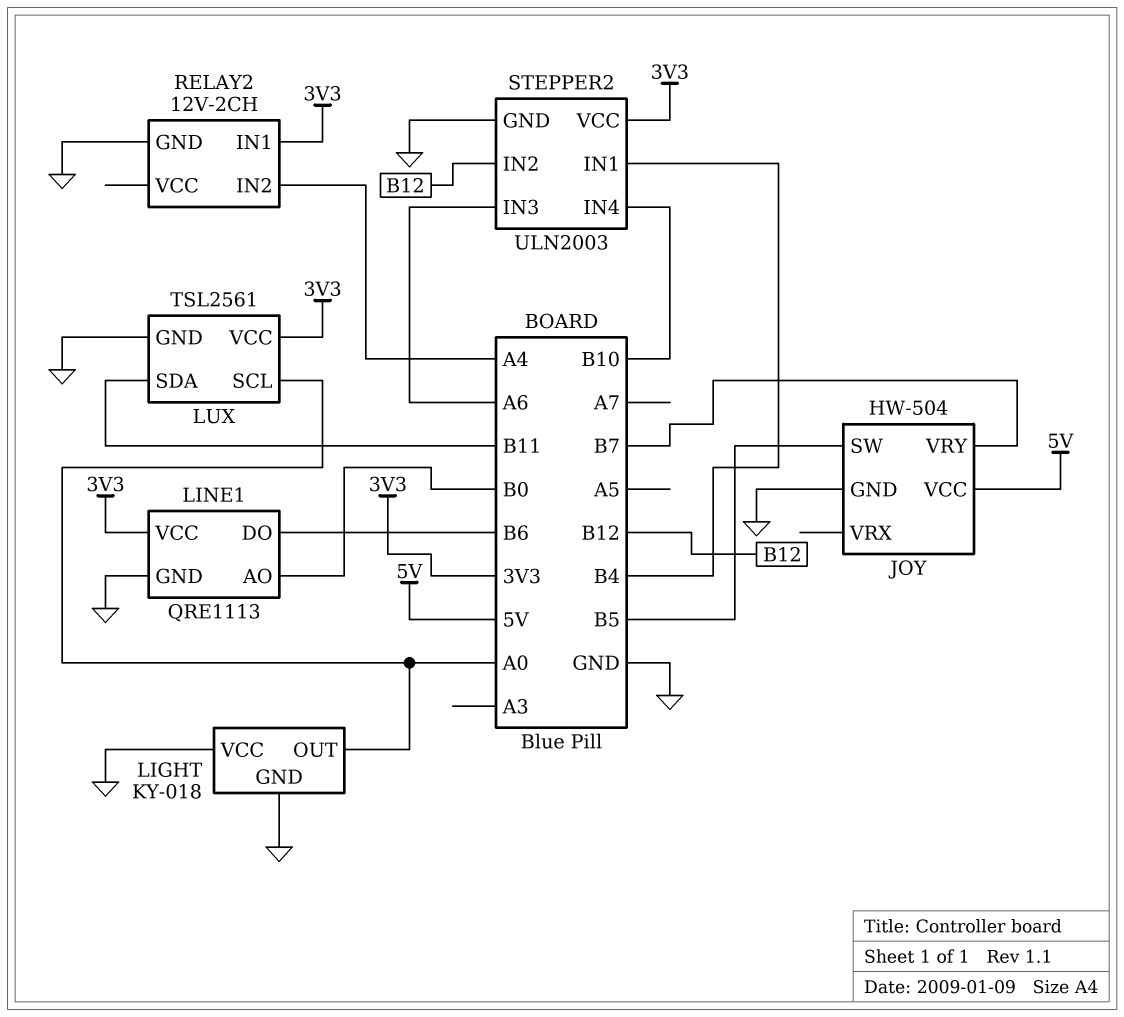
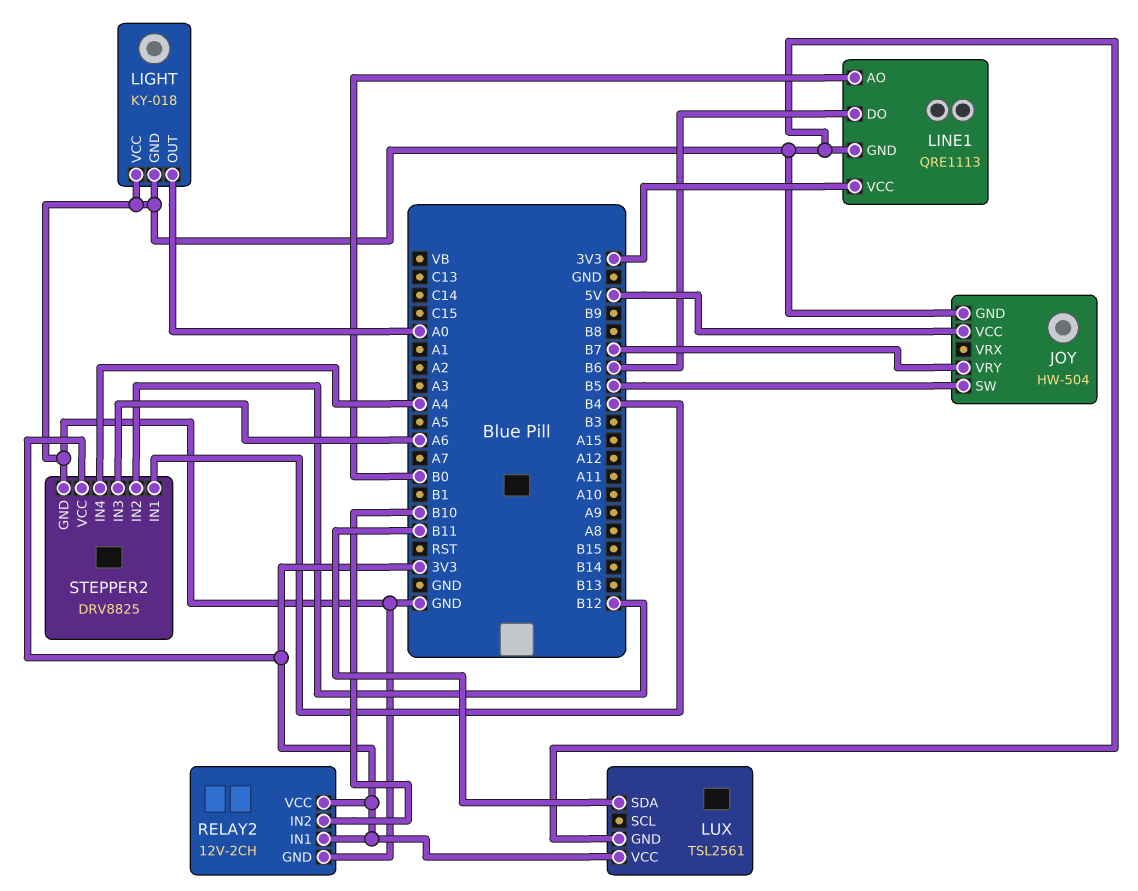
LUX pin SCL: A0 -> none
RELAY2 pin IN2: A4 -> B10
RELAY2 pin VCC: none -> 3V3
STEPPER2: ULN2003 -> DRV8825
STEPPER2 pin IN4: B10 -> A4

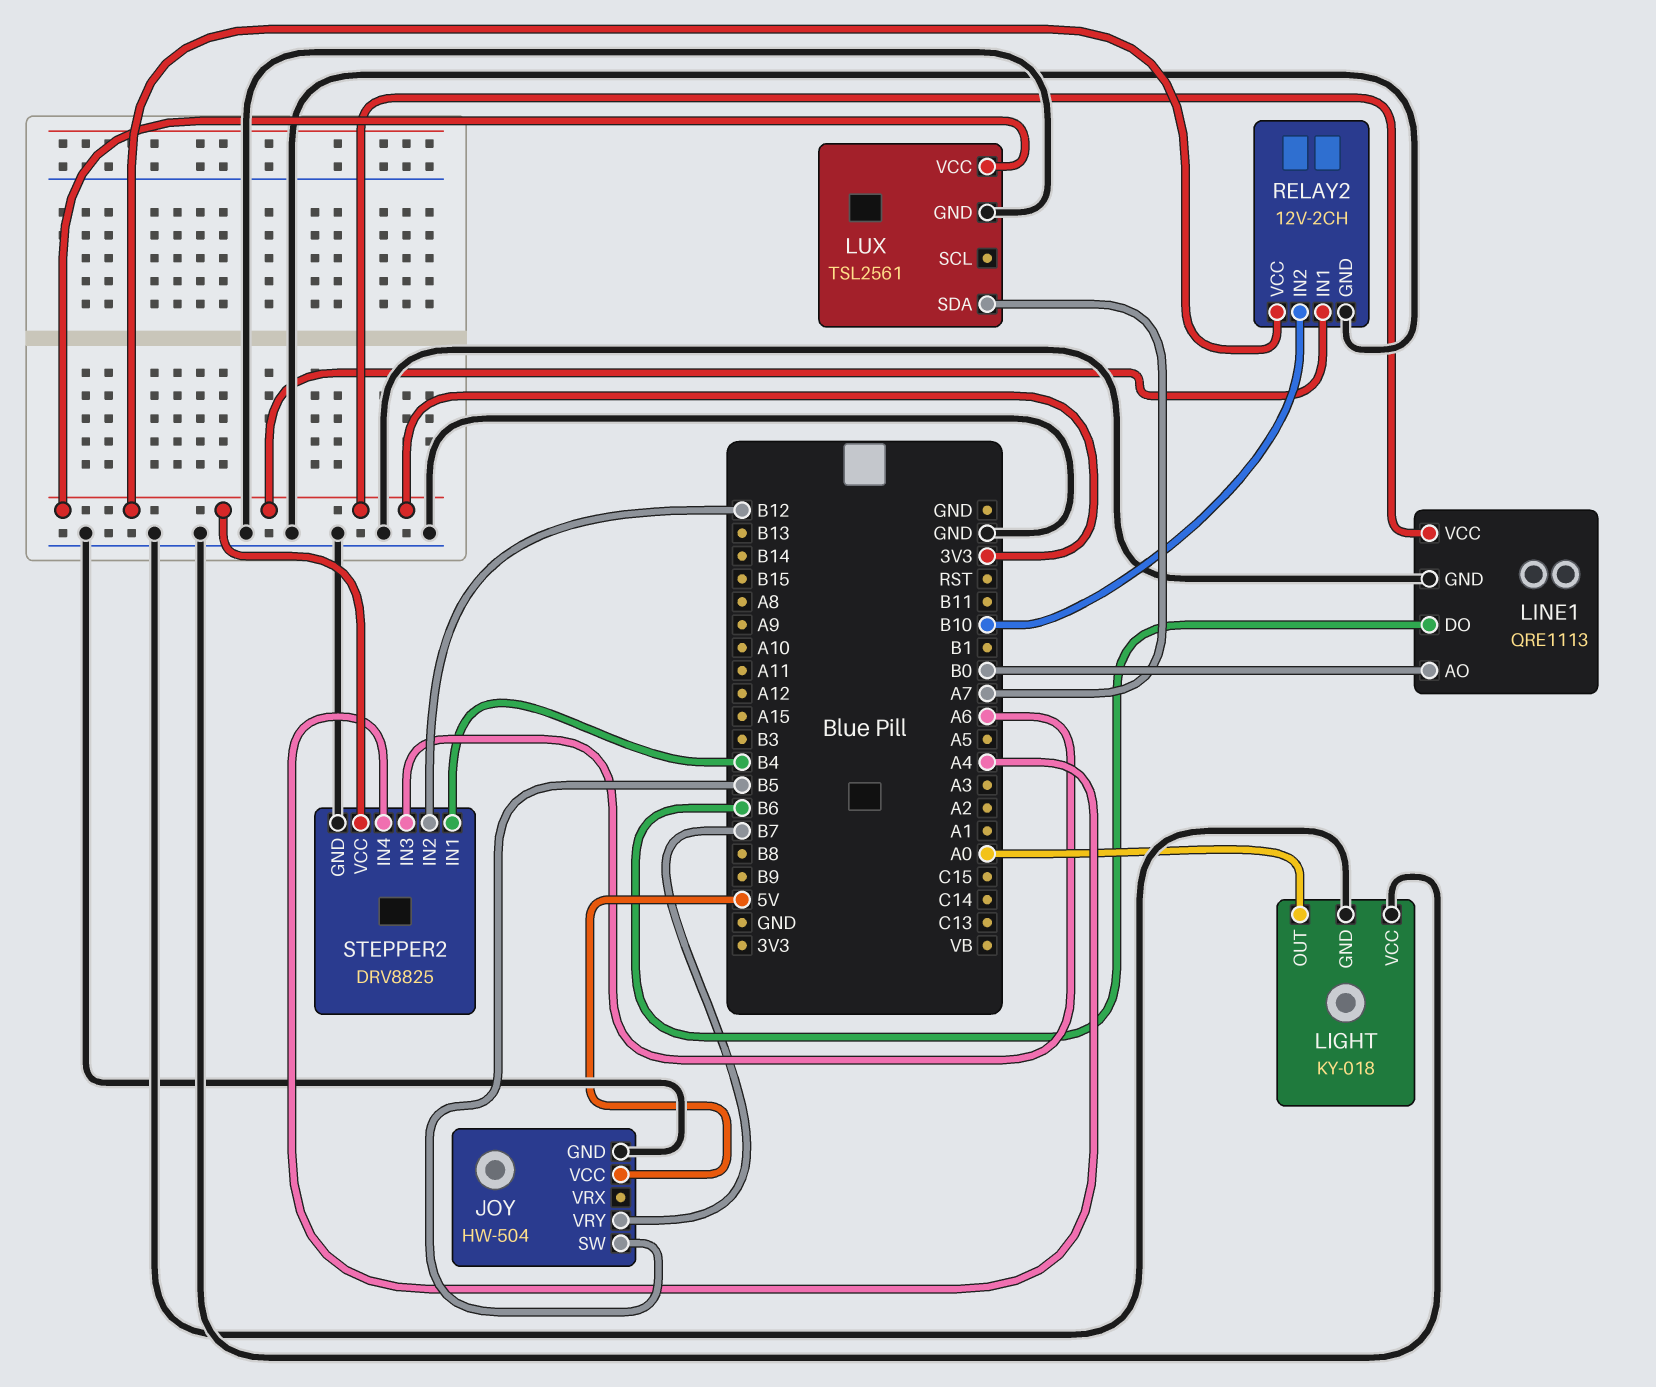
LUX pin SDA: B11 -> A7

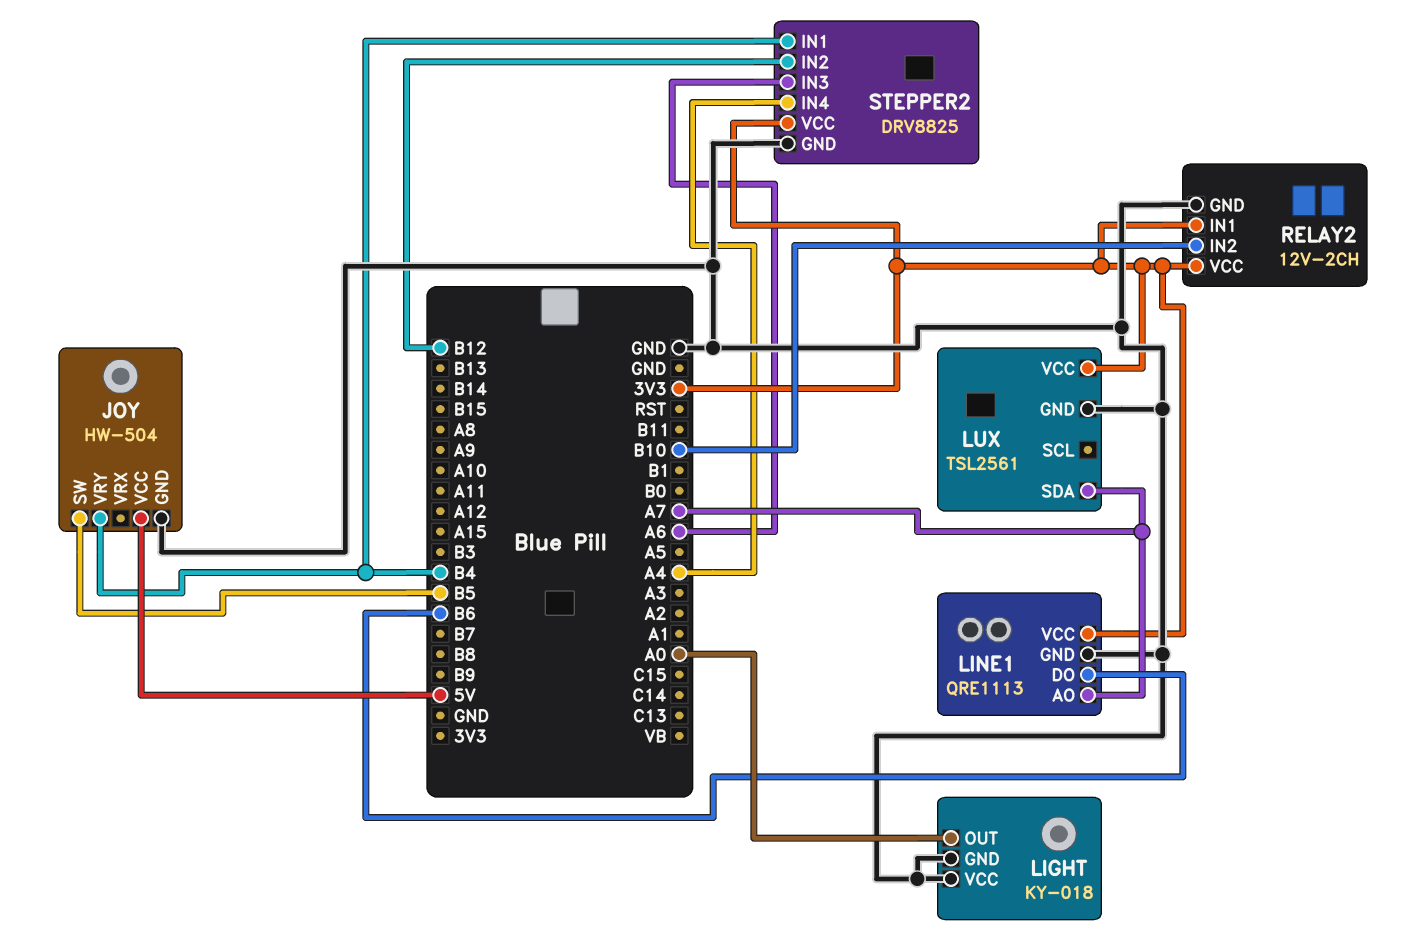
JOY pin VRY: B7 -> B4
LINE1 pin AO: B0 -> A7

